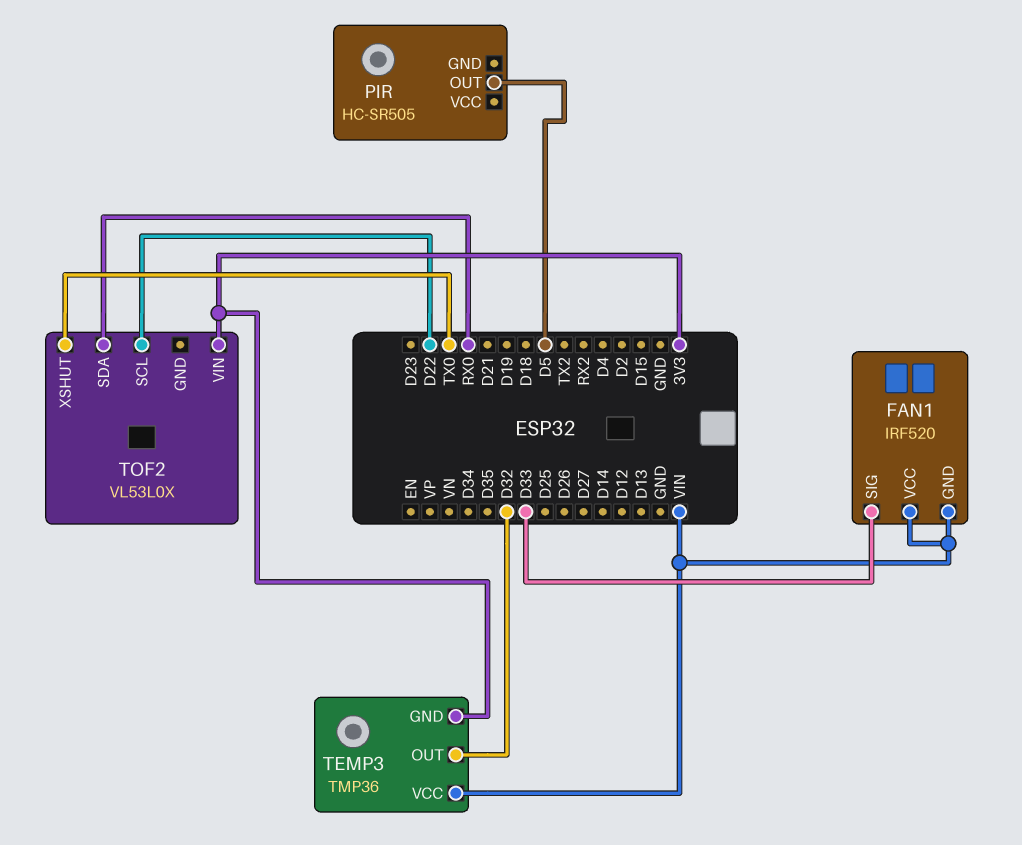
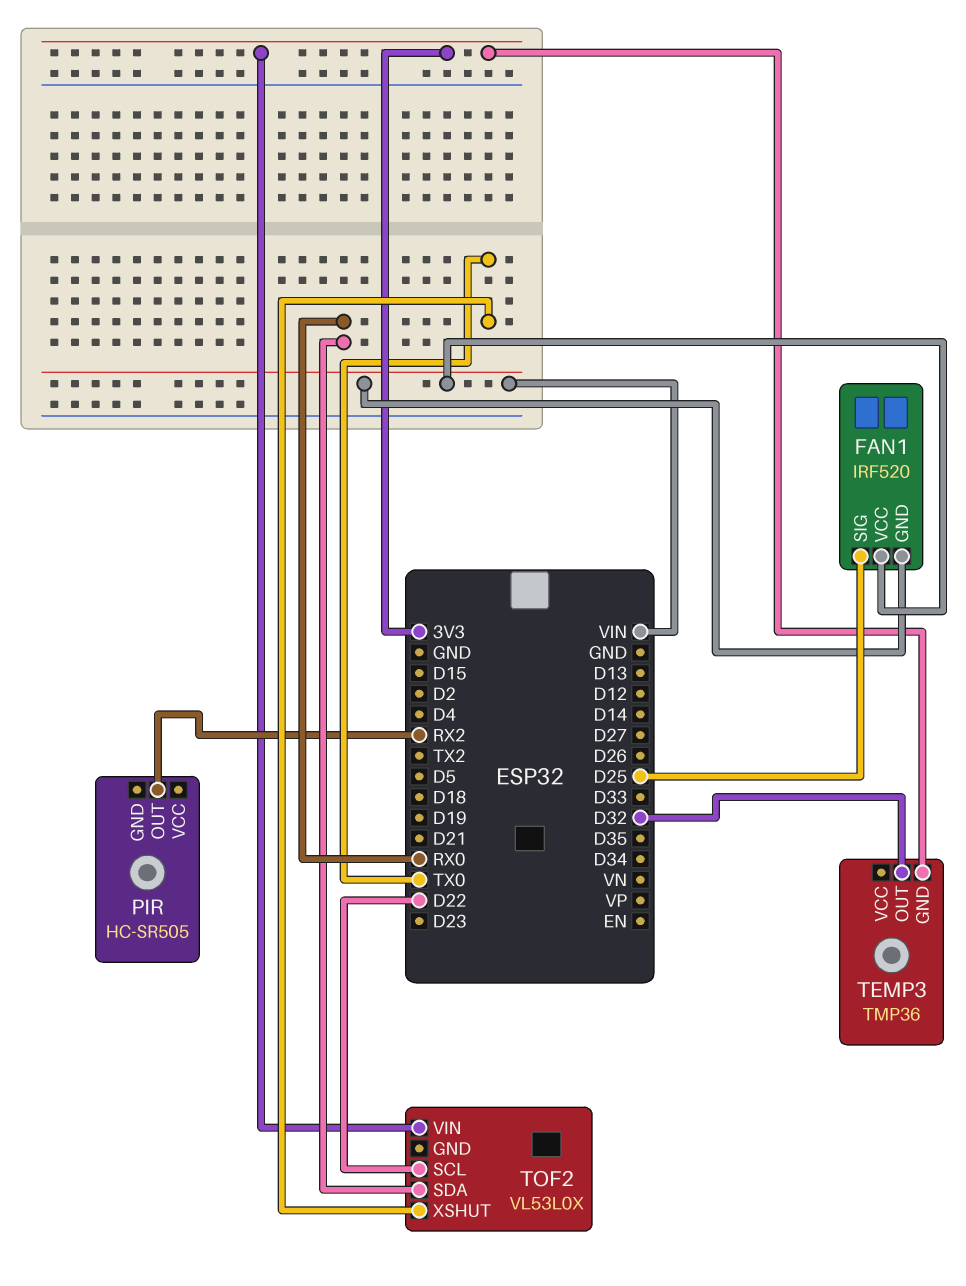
FAN1 pin SIG: D33 -> D25
PIR pin OUT: D5 -> RX2
TEMP3 pin VCC: VIN -> none

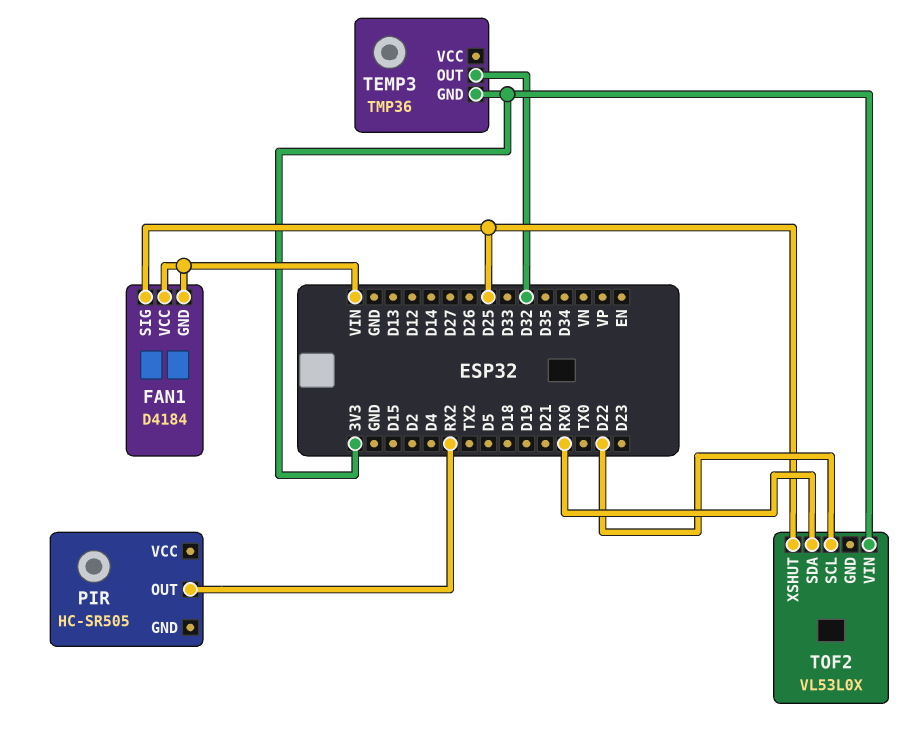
FAN1: IRF520 -> D4184
TOF2 pin XSHUT: TX0 -> D25

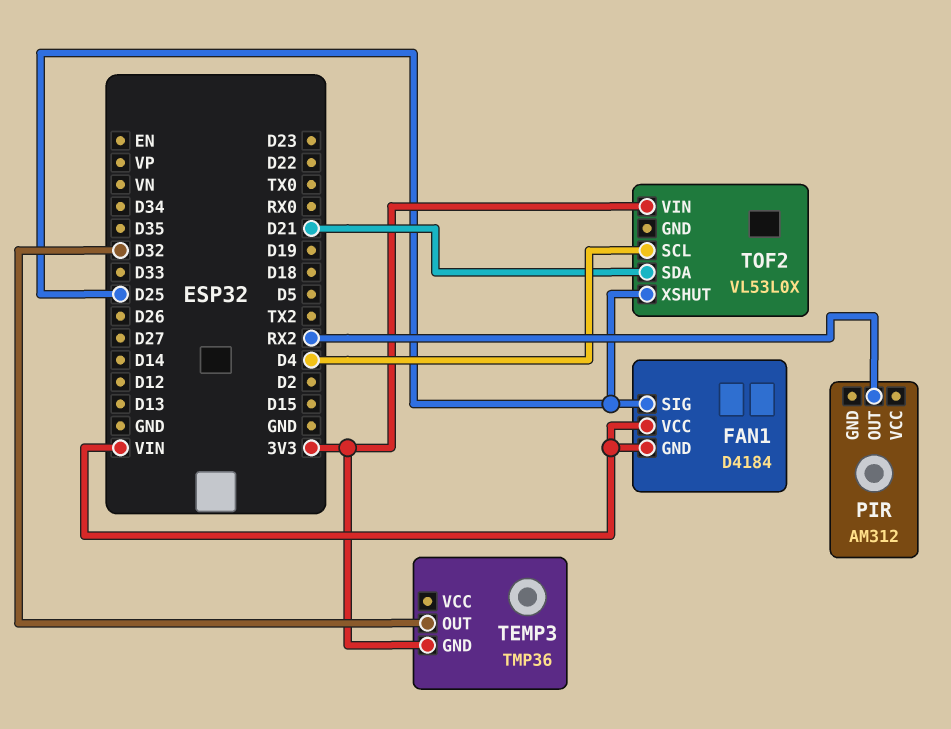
PIR: HC-SR505 -> AM312
TOF2 pin SCL: D22 -> D4
TOF2 pin SDA: RX0 -> D21

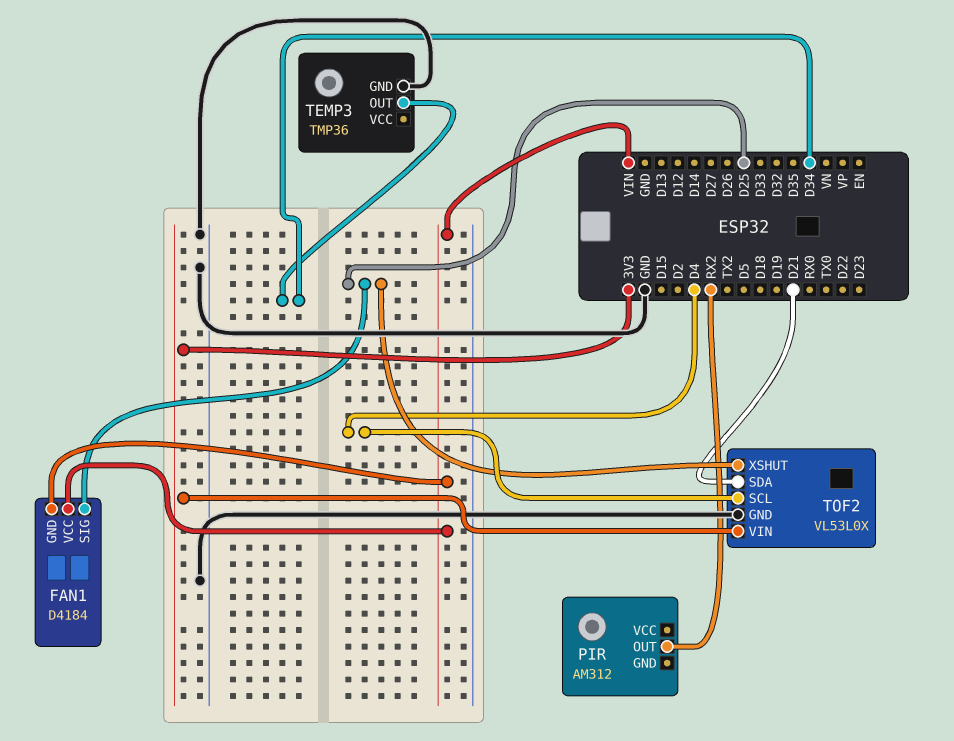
TEMP3 pin GND: 3V3 -> GND
TEMP3 pin OUT: D32 -> D34
TOF2 pin GND: none -> GND

